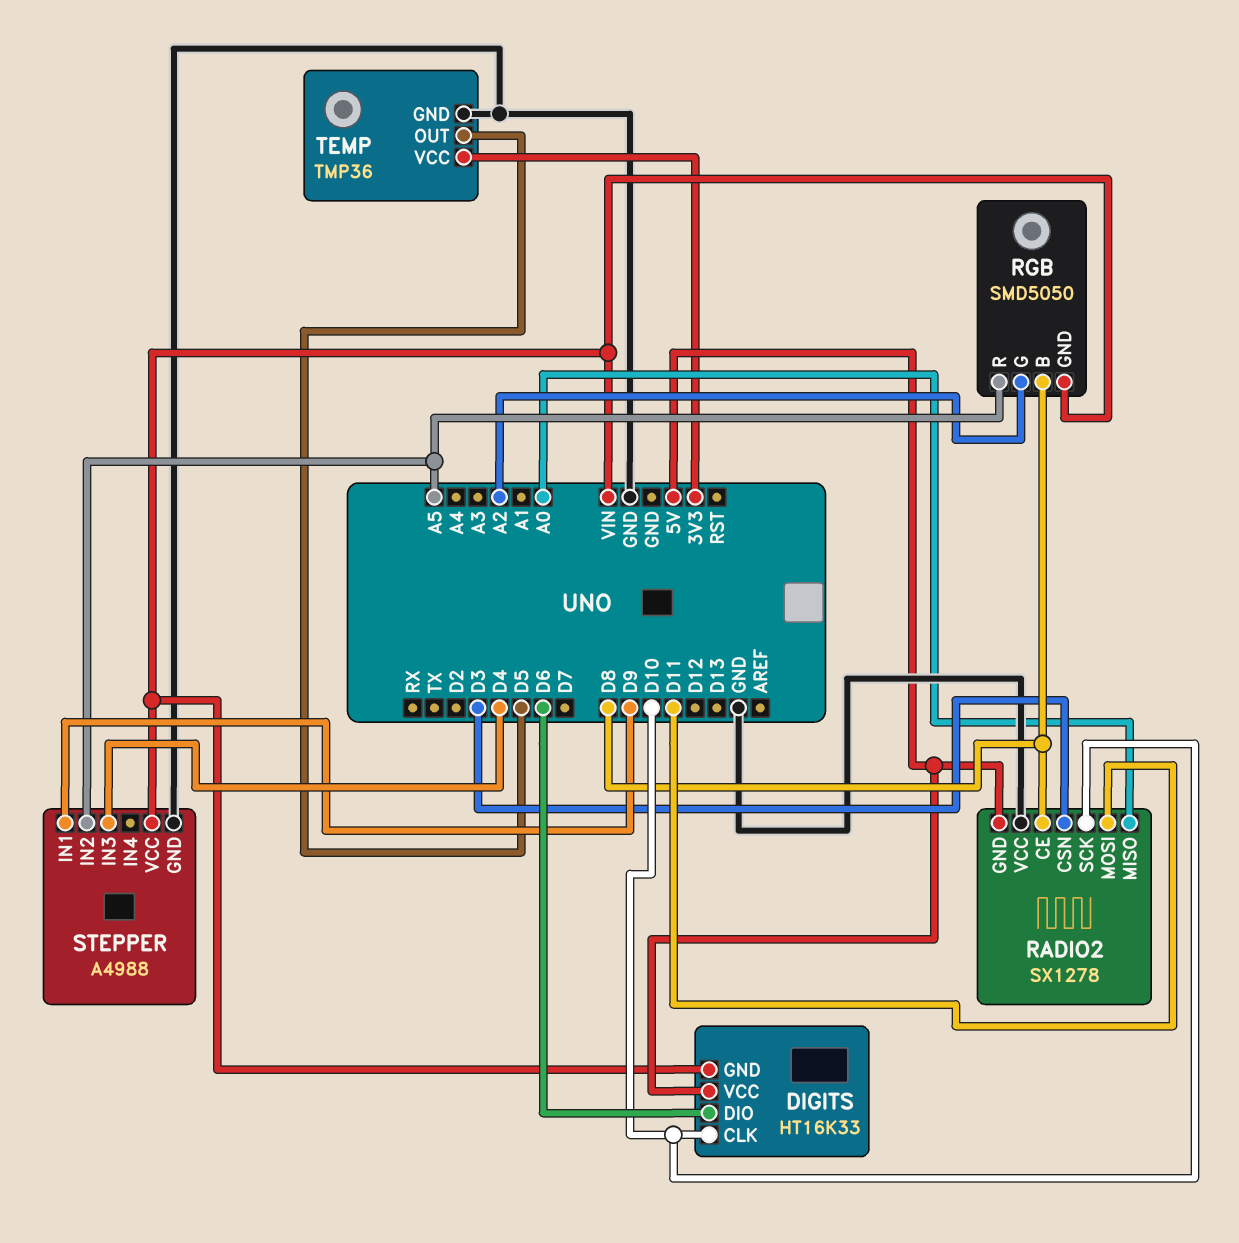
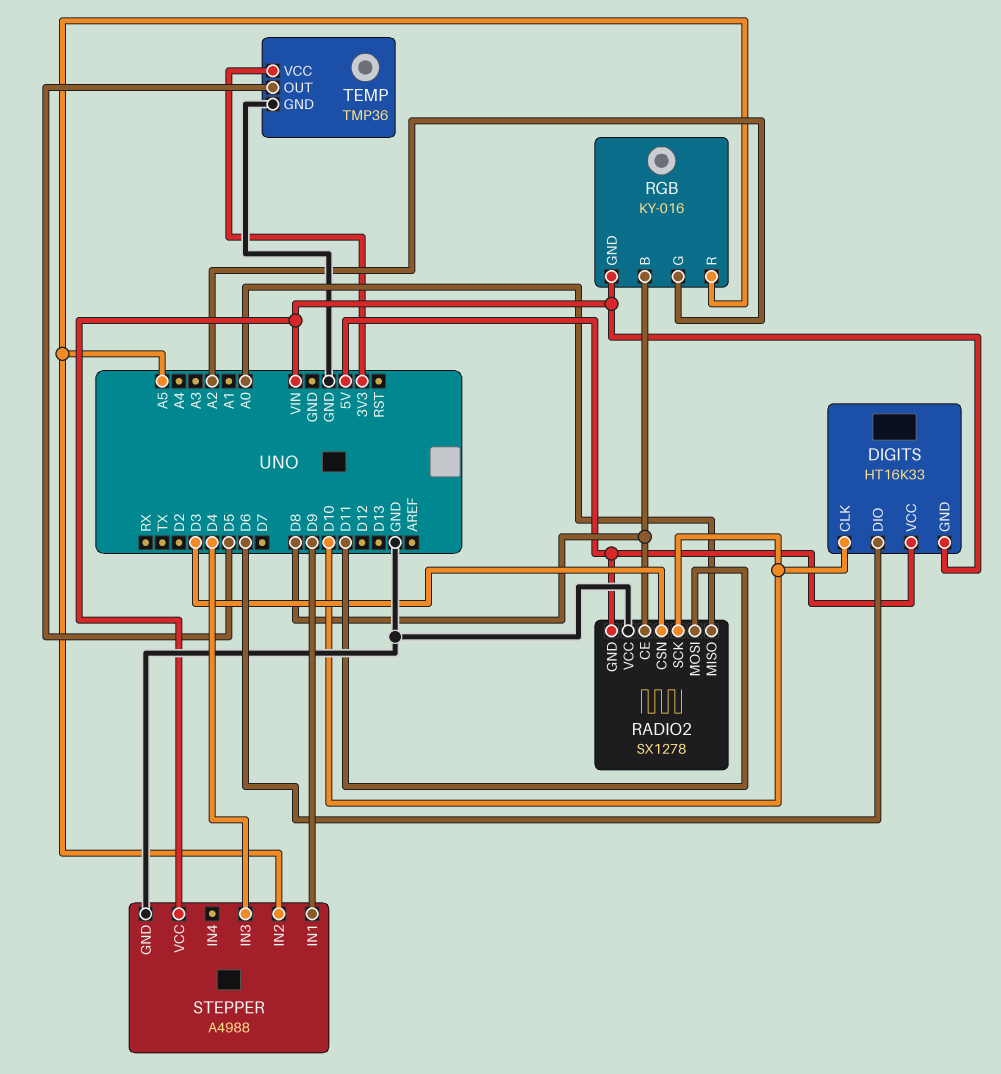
RGB: SMD5050 -> KY-016

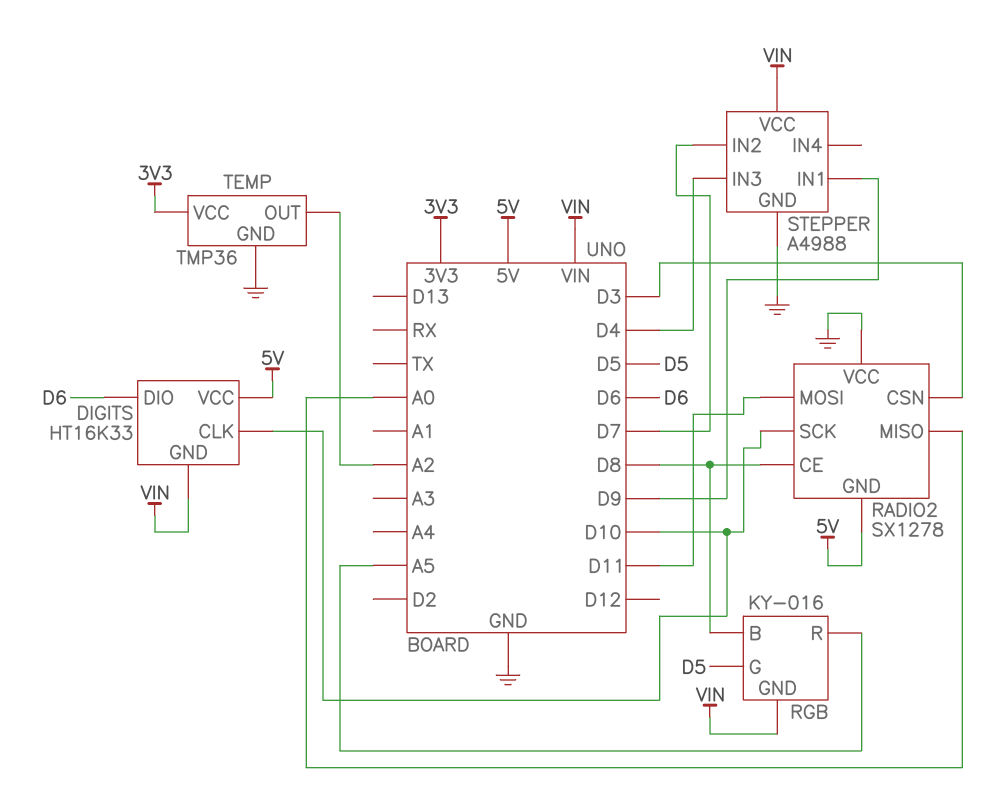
RGB pin G: A2 -> D5
STEPPER pin IN2: A5 -> D7
TEMP pin OUT: D5 -> A2

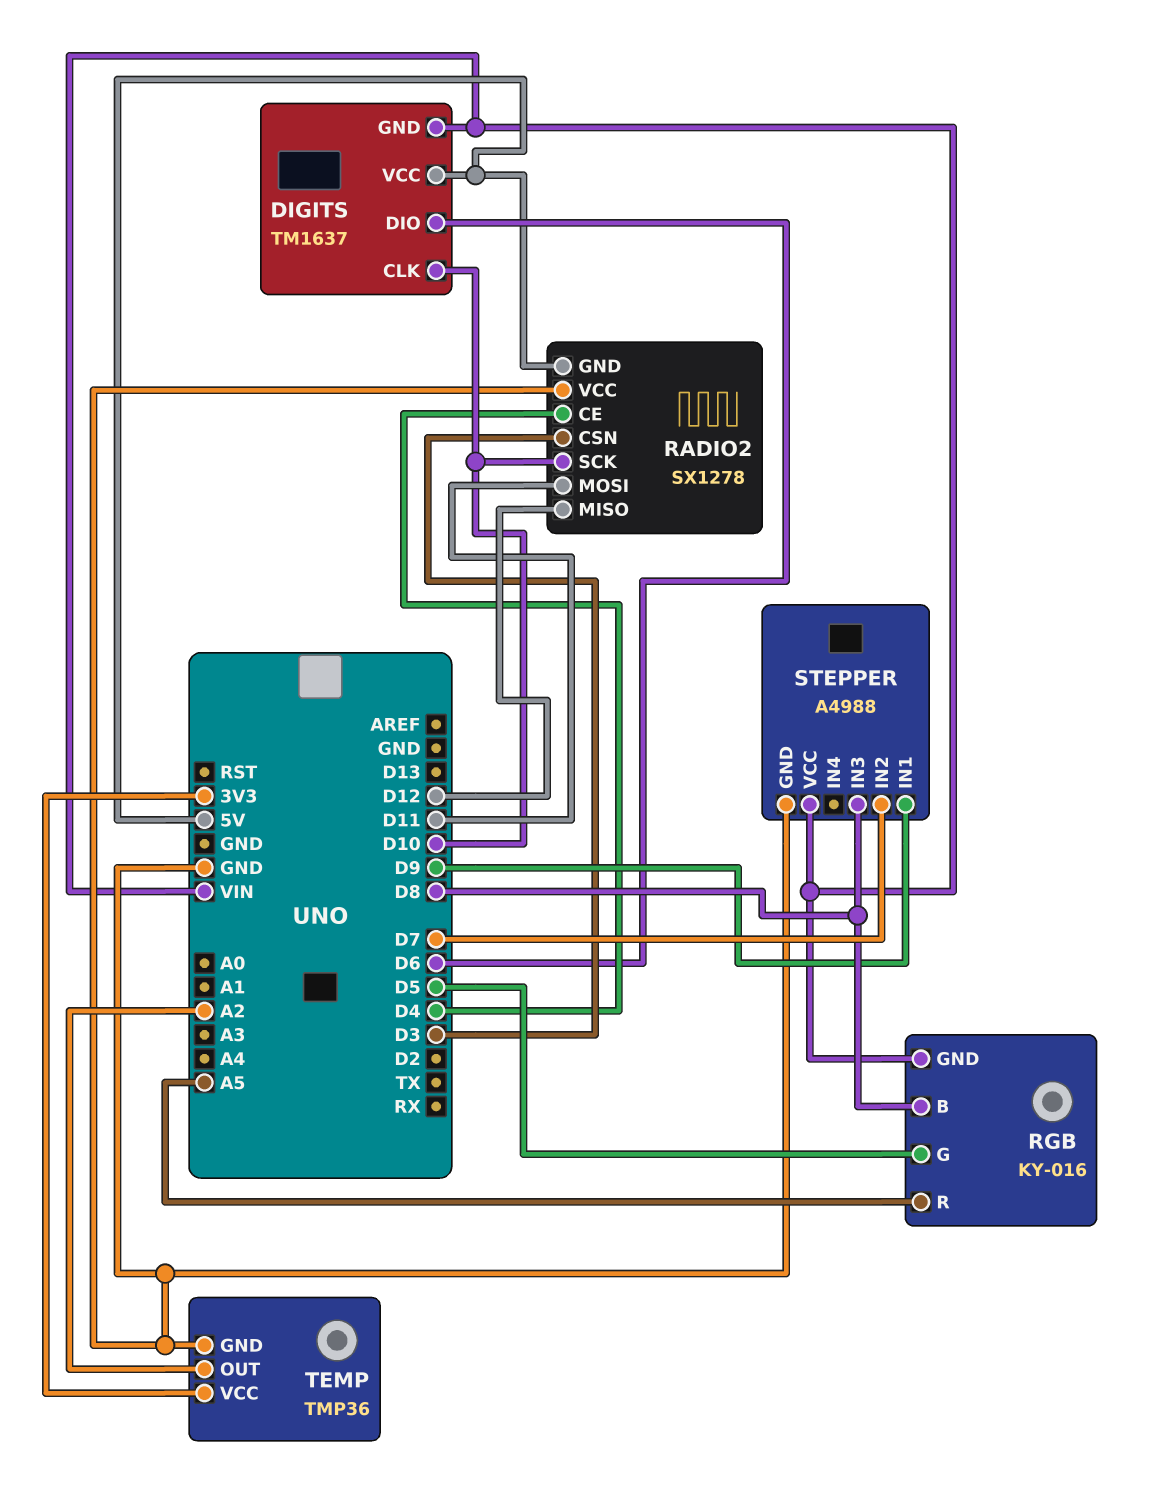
DIGITS: HT16K33 -> TM1637
RADIO2 pin CE: D8 -> D4
RADIO2 pin MISO: A0 -> D12
STEPPER pin IN3: D4 -> D8

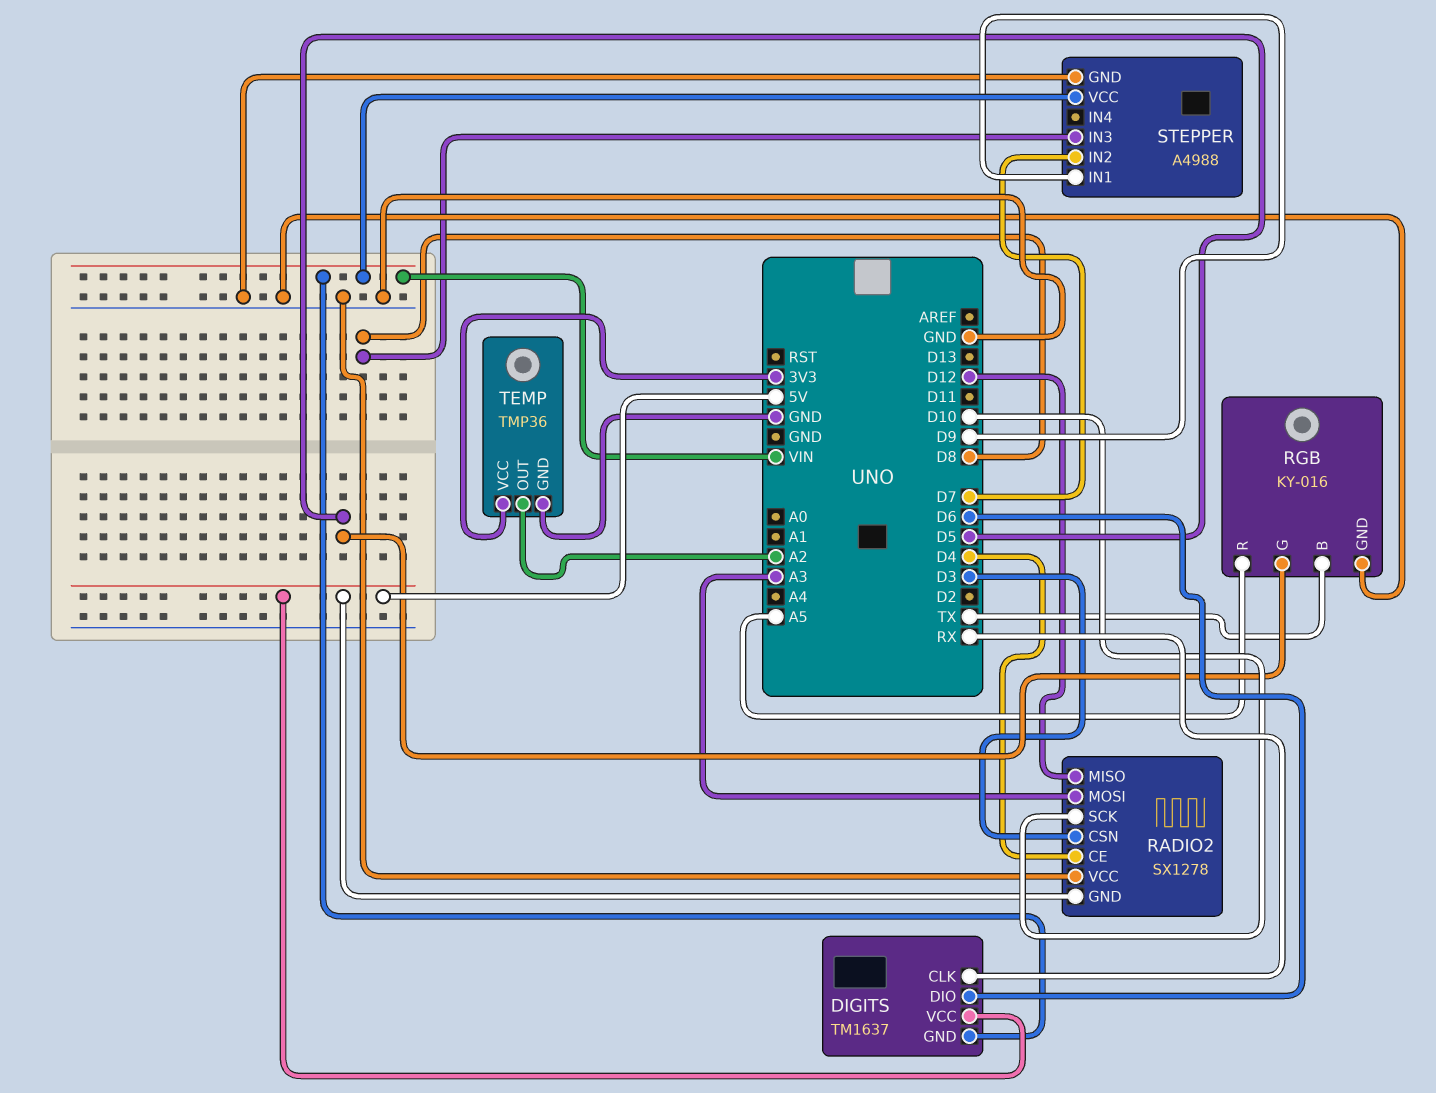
DIGITS pin CLK: D10 -> RX
RADIO2 pin MOSI: D11 -> A3
RGB pin B: D8 -> TX
RGB pin GND: VIN -> GND

